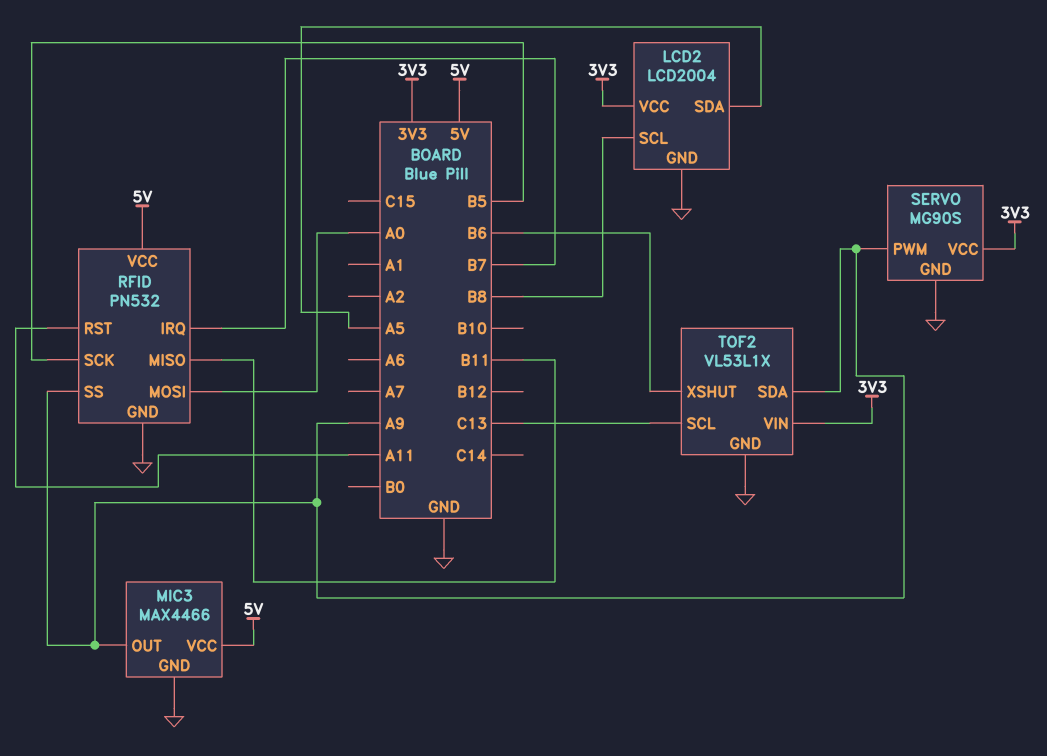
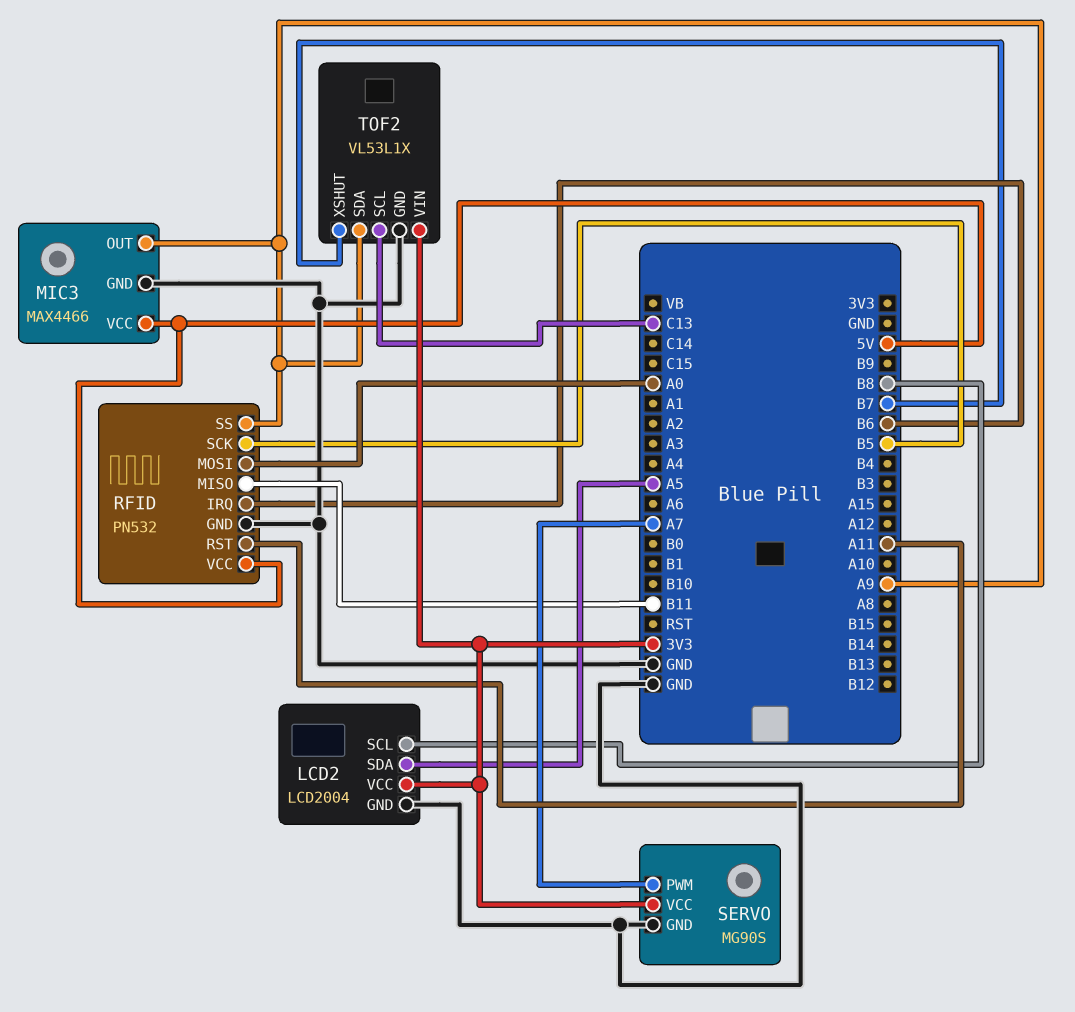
RFID pin IRQ: B7 -> B6
SERVO pin PWM: A9 -> A7
TOF2 pin XSHUT: B6 -> B7

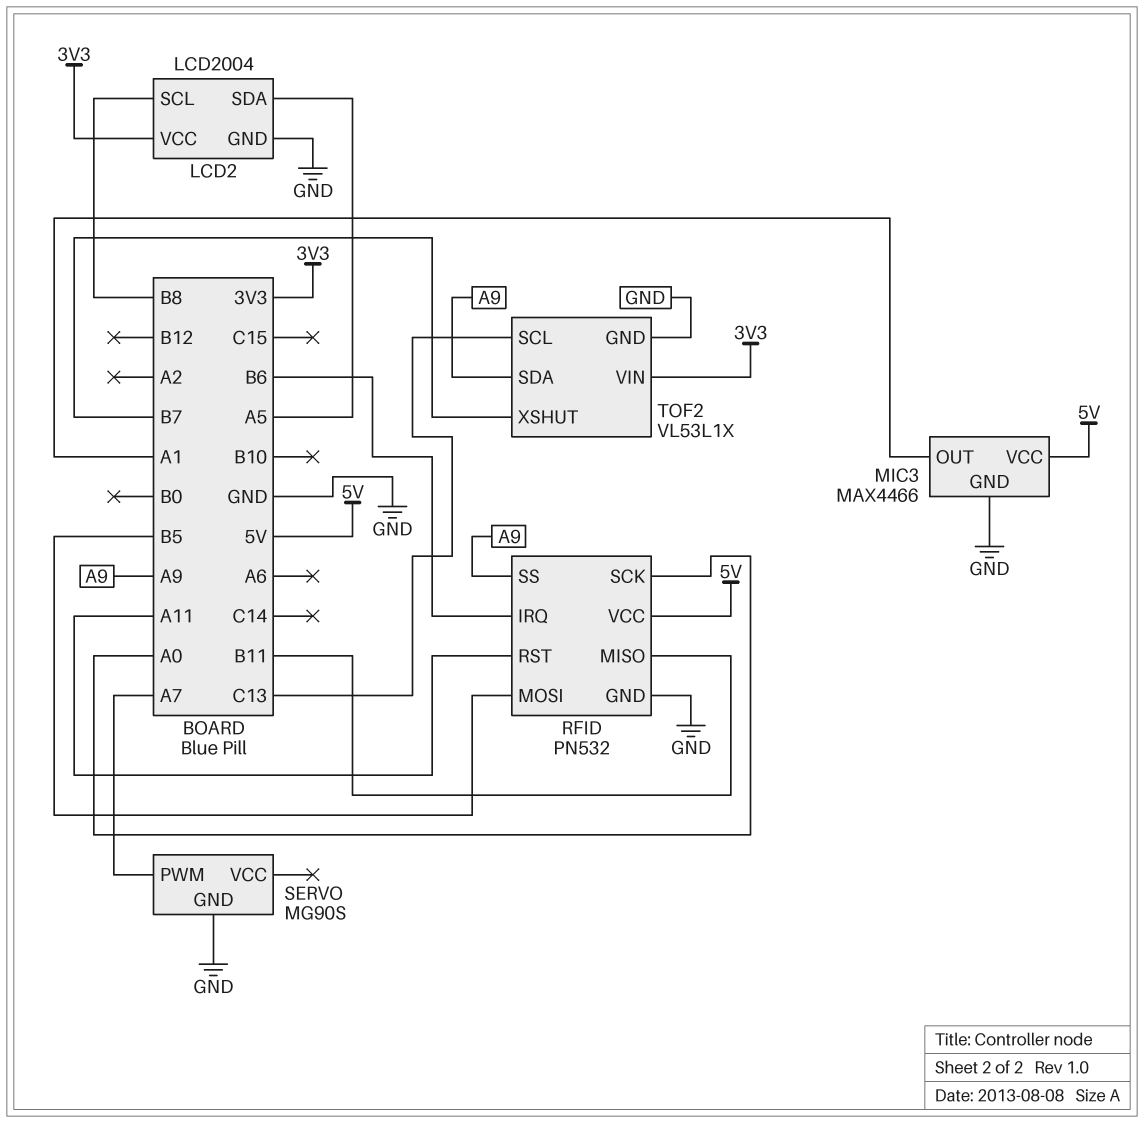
MIC3 pin OUT: A9 -> A1
RFID pin MOSI: A0 -> B5
RFID pin SCK: B5 -> A0
SERVO pin VCC: 3V3 -> none

